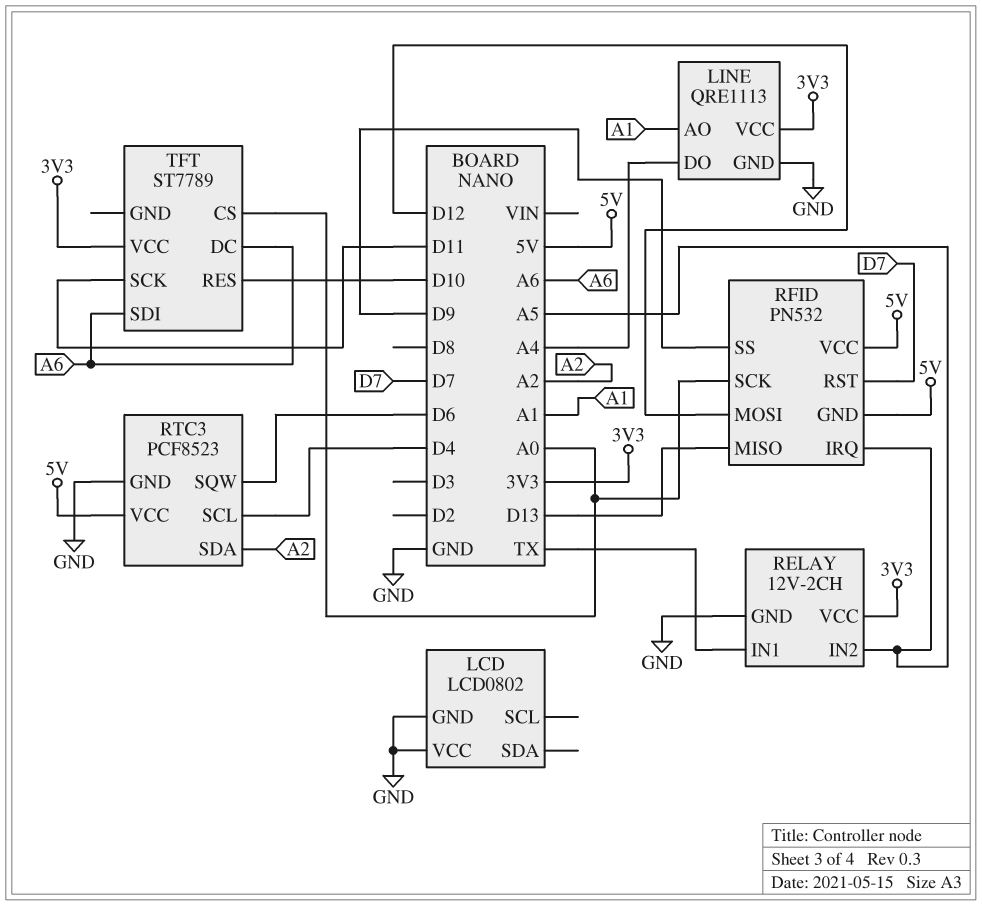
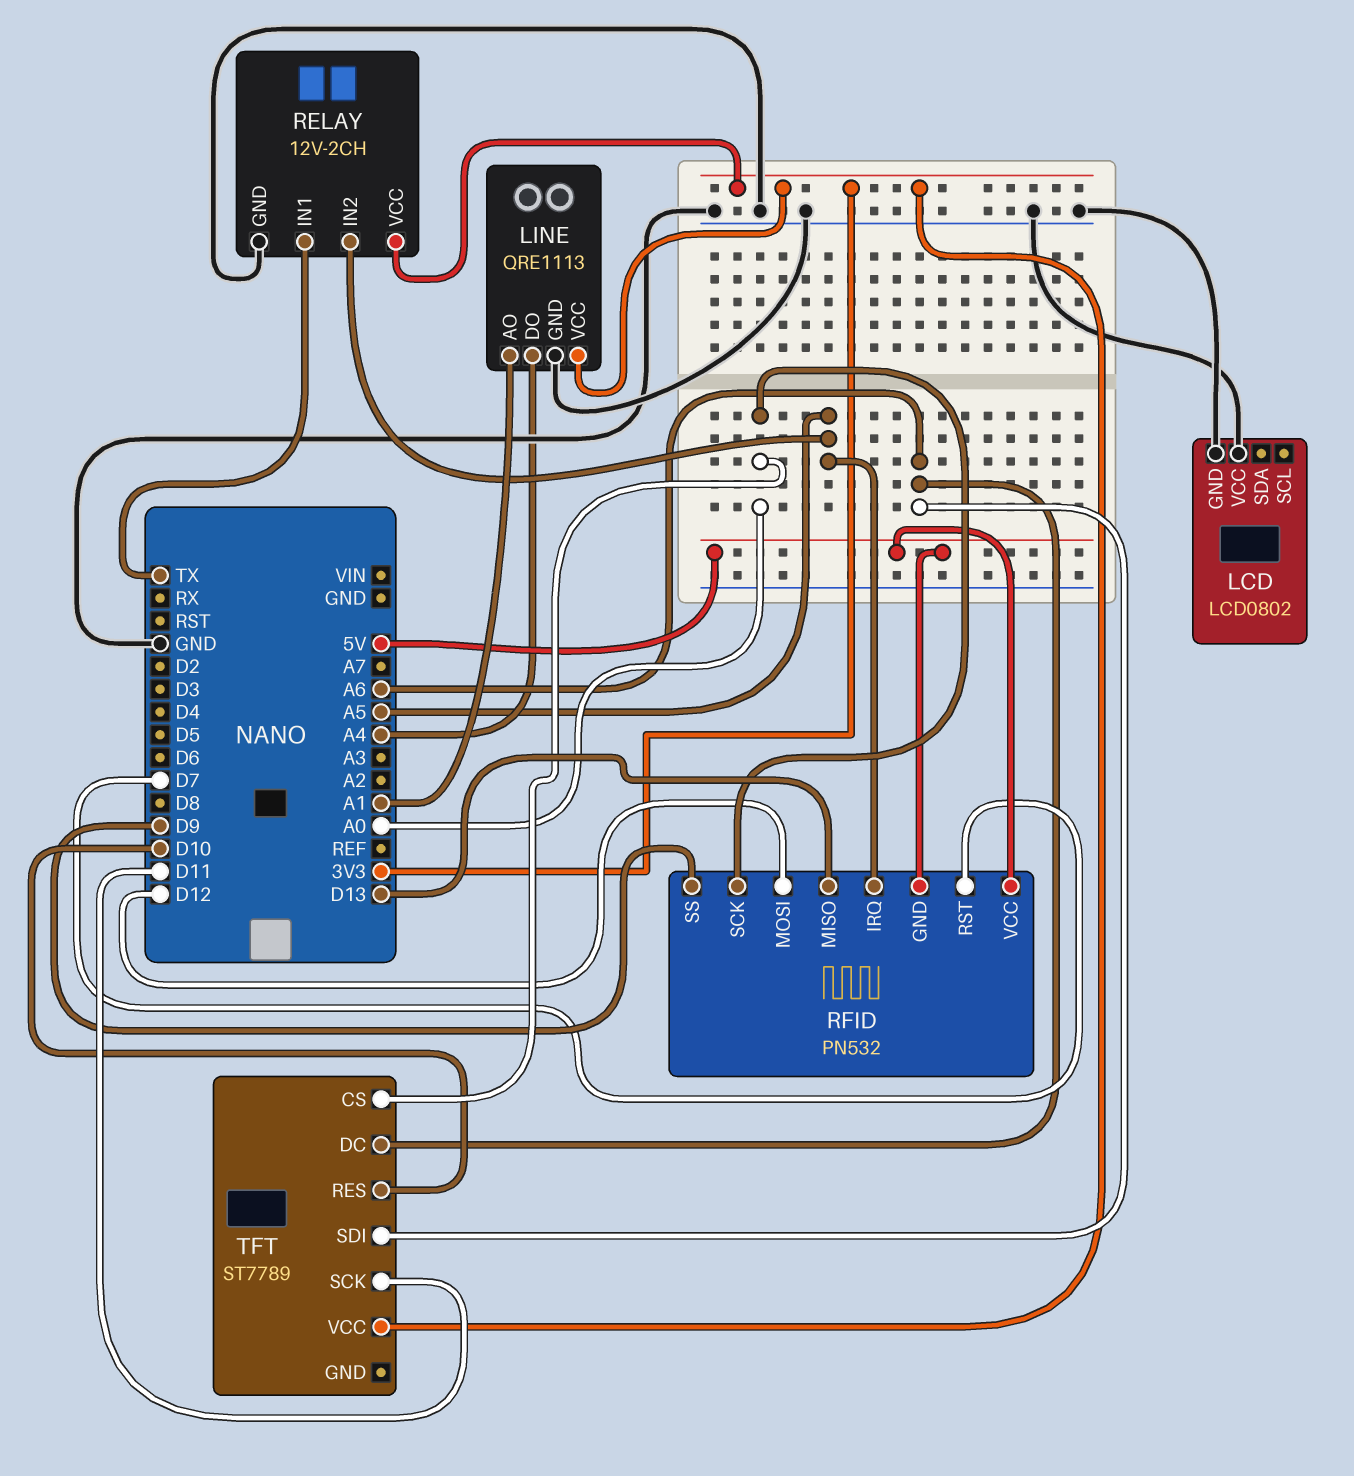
RTC3: PCF8523 -> none
RTC3 pin GND: GND -> none
RTC3 pin SCL: D4 -> none
RTC3 pin SDA: A2 -> none
RTC3 pin SQW: D6 -> none
RTC3 pin VCC: 5V -> none

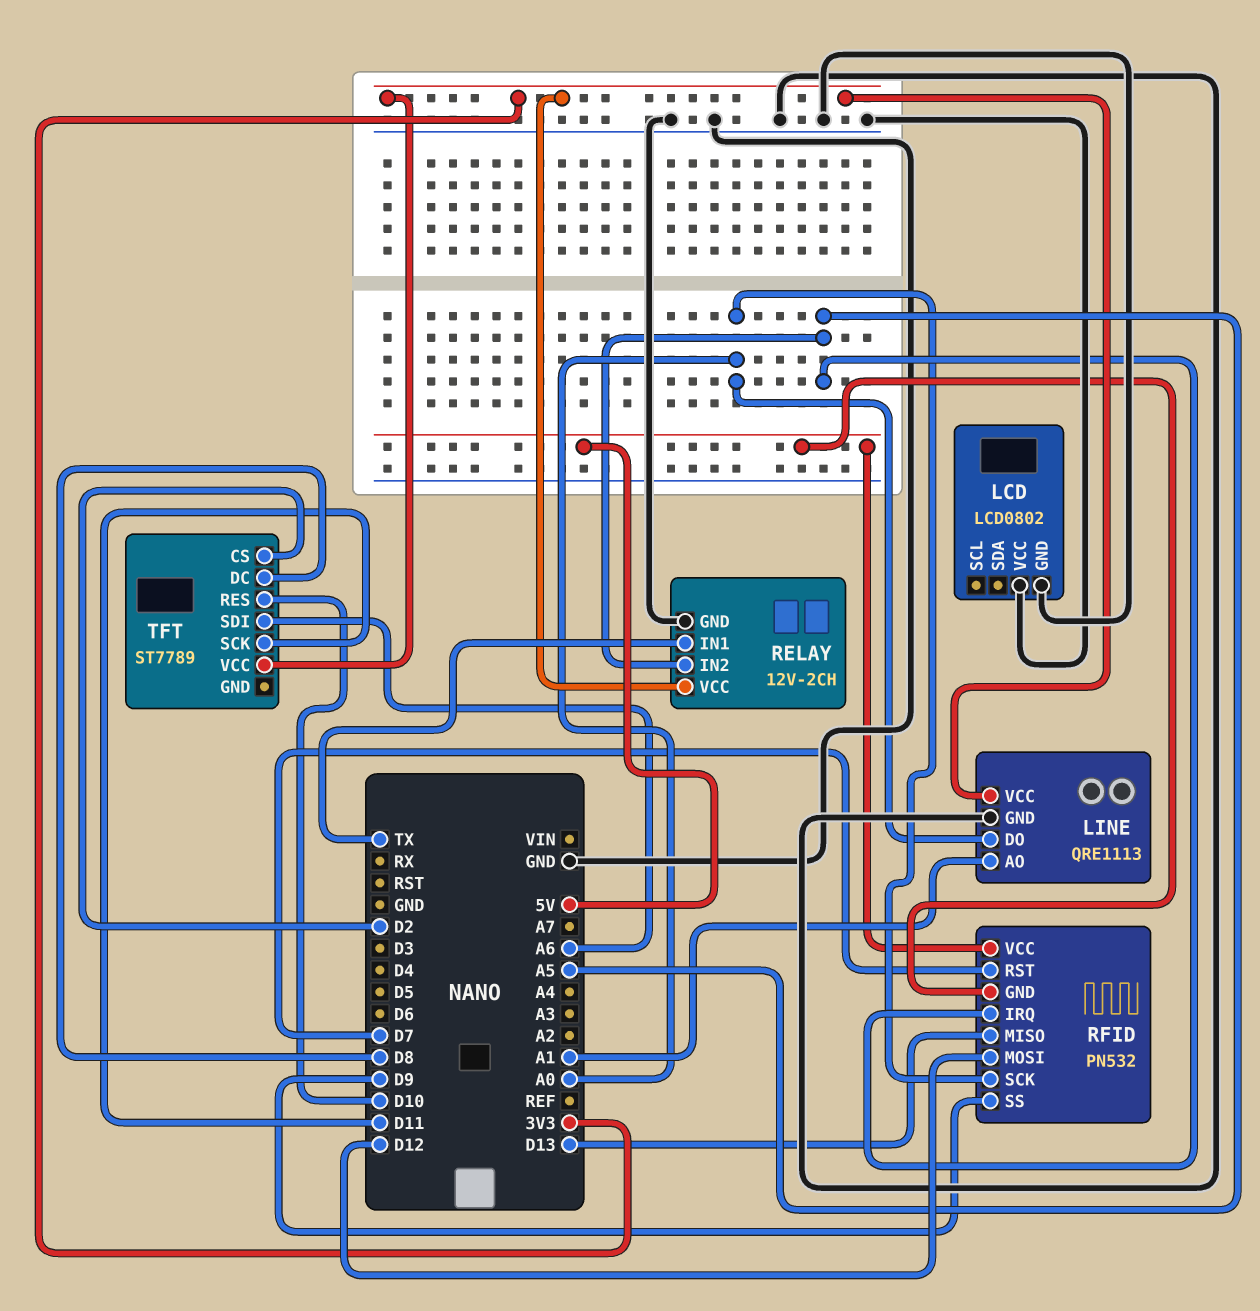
LINE pin DO: A4 -> A0
TFT pin CS: A0 -> D2
TFT pin DC: A6 -> D8

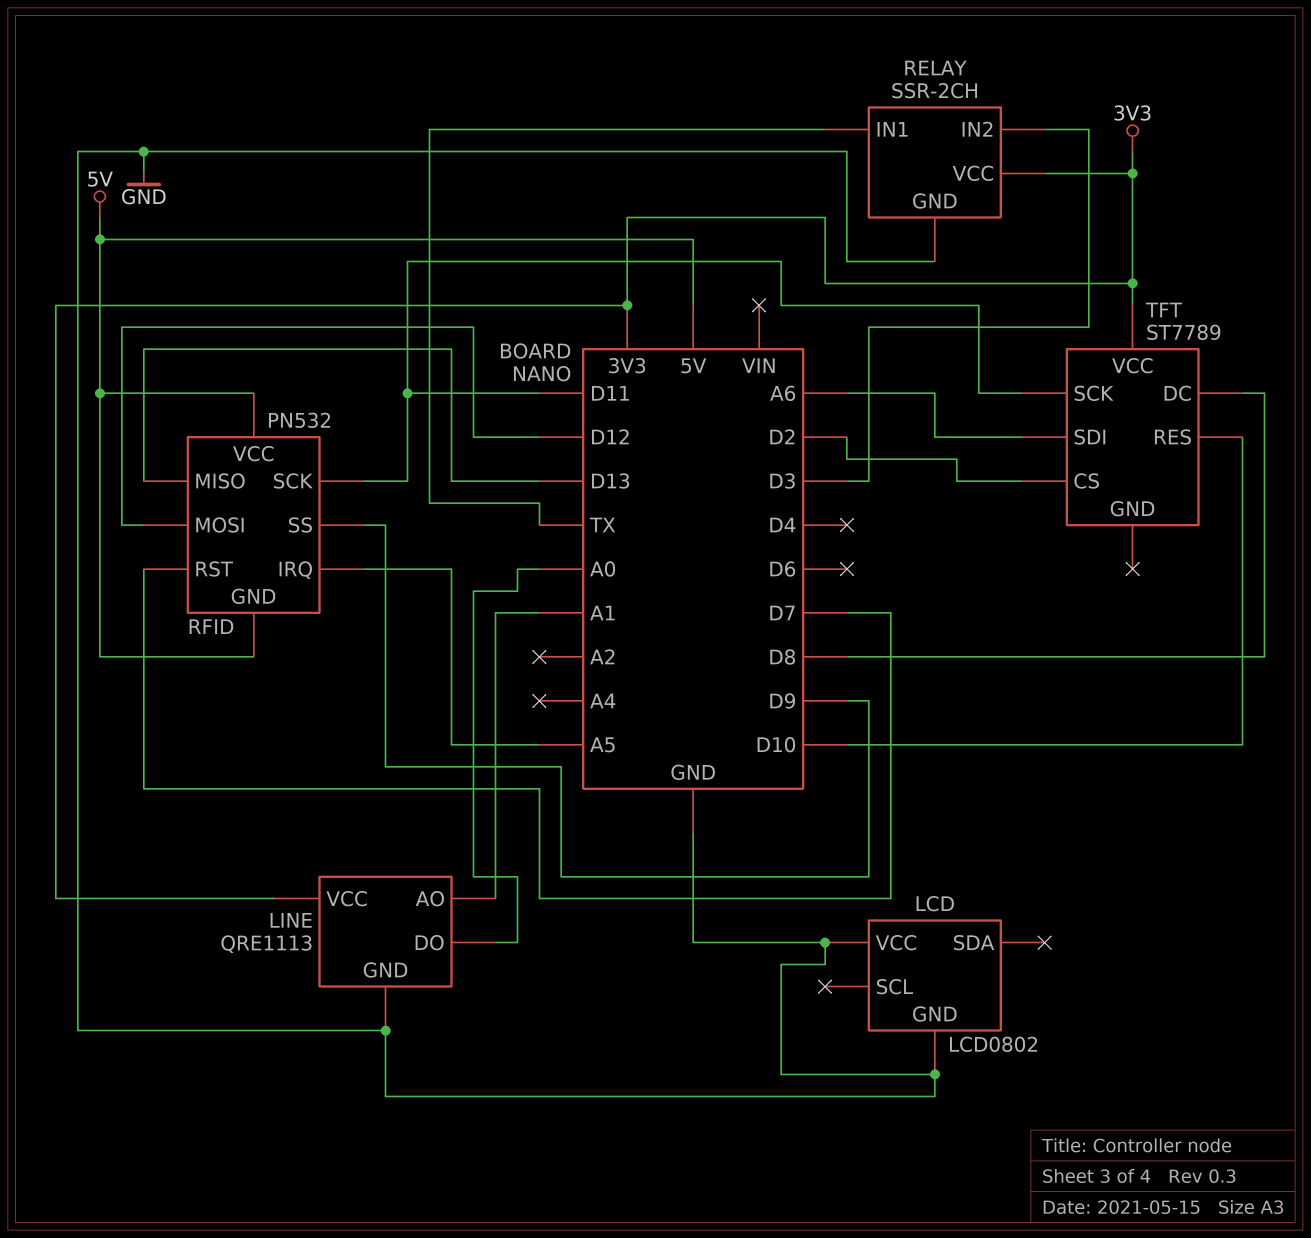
RELAY: 12V-2CH -> SSR-2CH
RELAY pin IN2: A5 -> D3
RFID pin SCK: A0 -> D11

